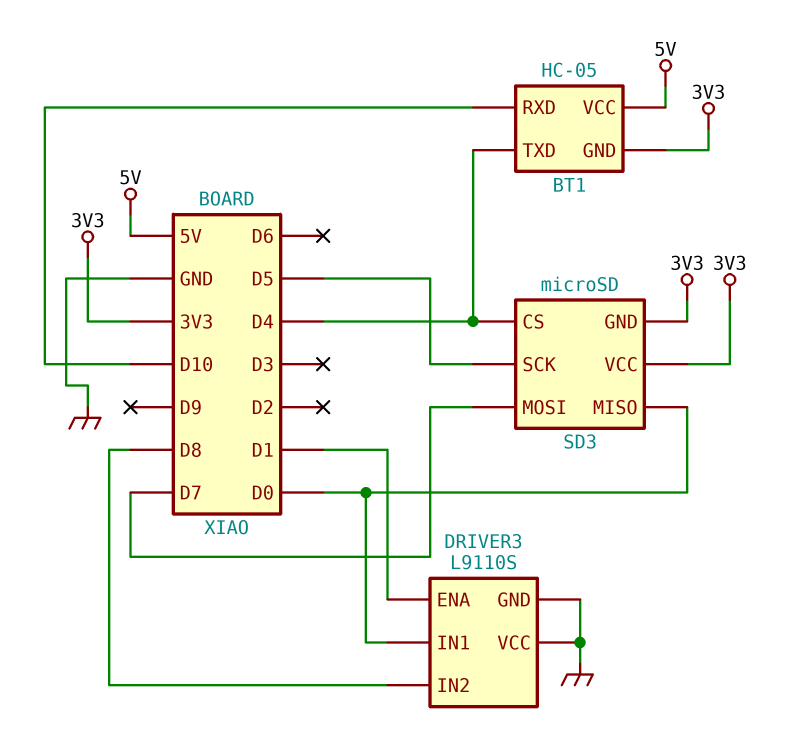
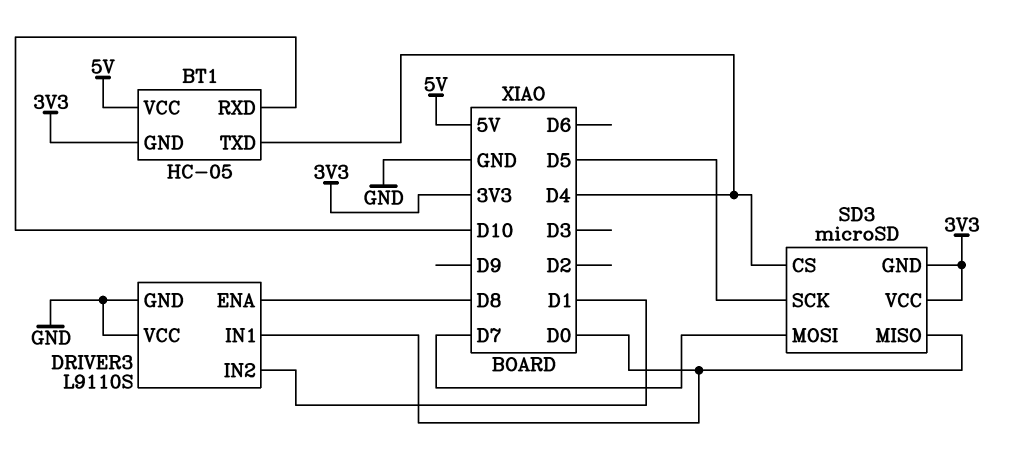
DRIVER3 pin ENA: D1 -> D8
DRIVER3 pin IN2: D8 -> D1

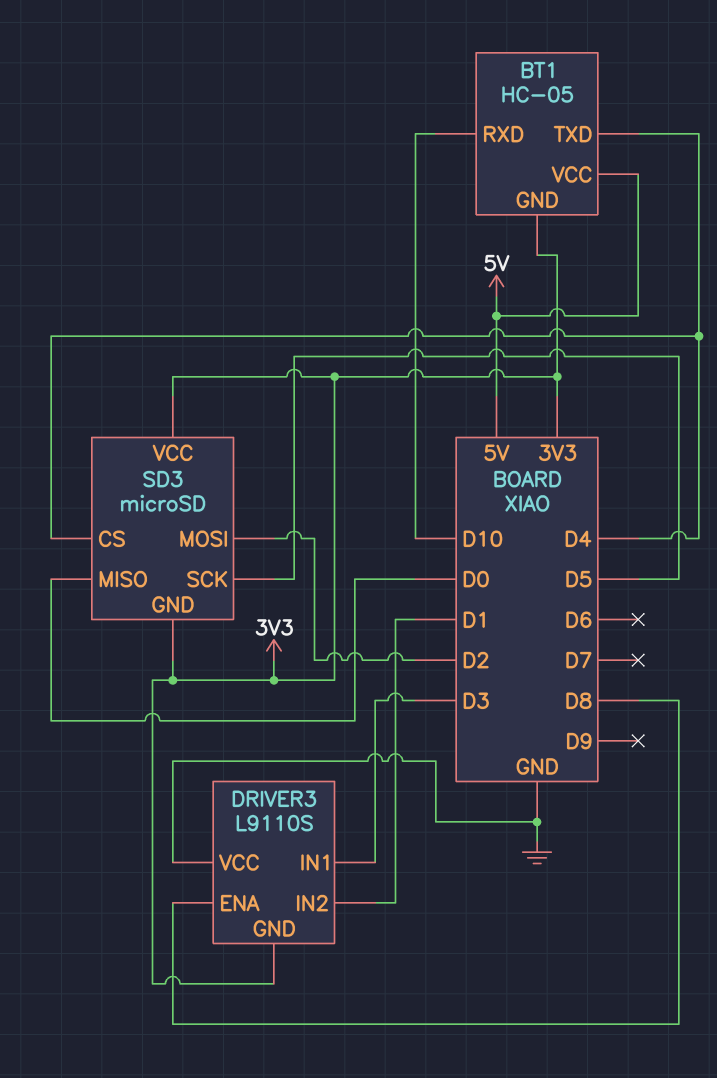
DRIVER3 pin GND: GND -> 3V3
DRIVER3 pin IN1: D0 -> D3
SD3 pin MOSI: D7 -> D2

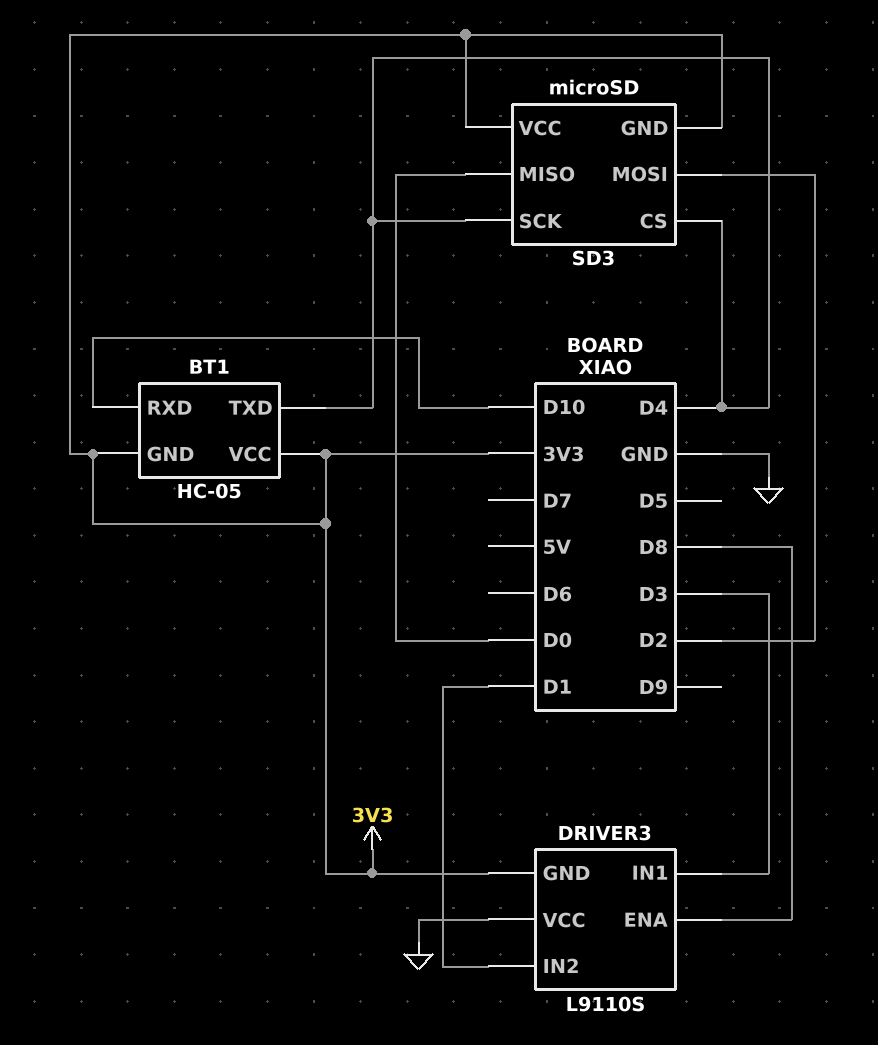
BT1 pin VCC: 5V -> 3V3
SD3 pin SCK: D5 -> D4

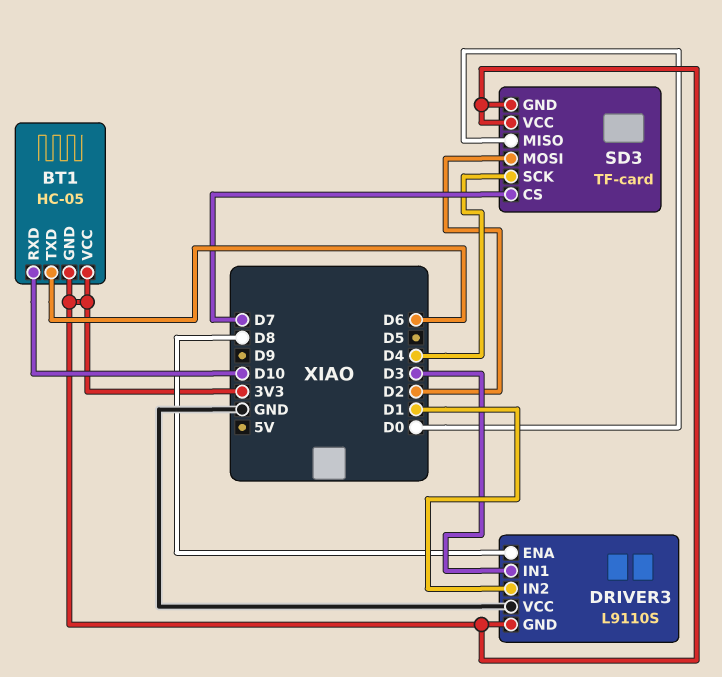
BT1 pin TXD: D4 -> D6
SD3: microSD -> TF-card
SD3 pin CS: D4 -> D7

